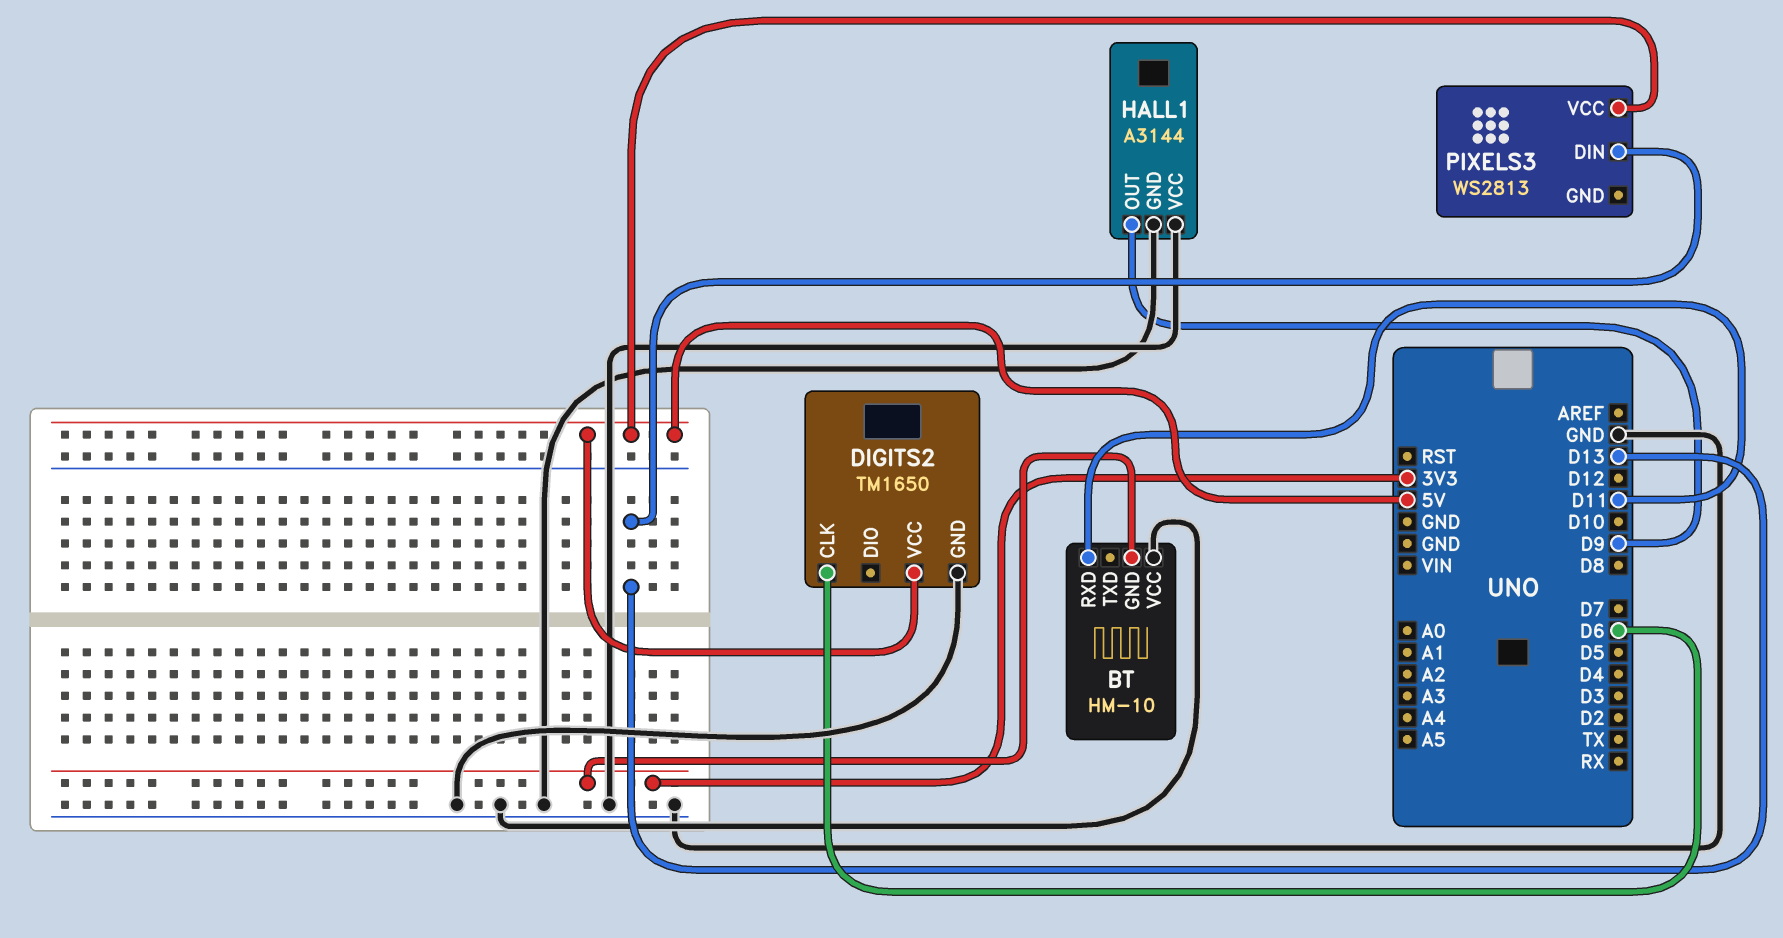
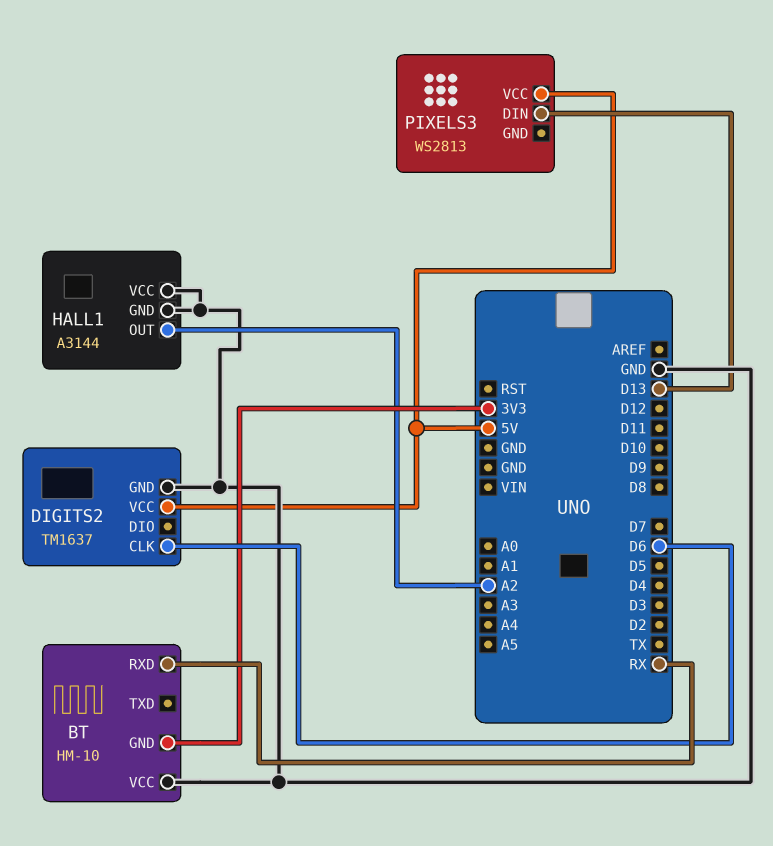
BT pin RXD: D11 -> RX
DIGITS2: TM1650 -> TM1637
HALL1 pin OUT: D9 -> A2

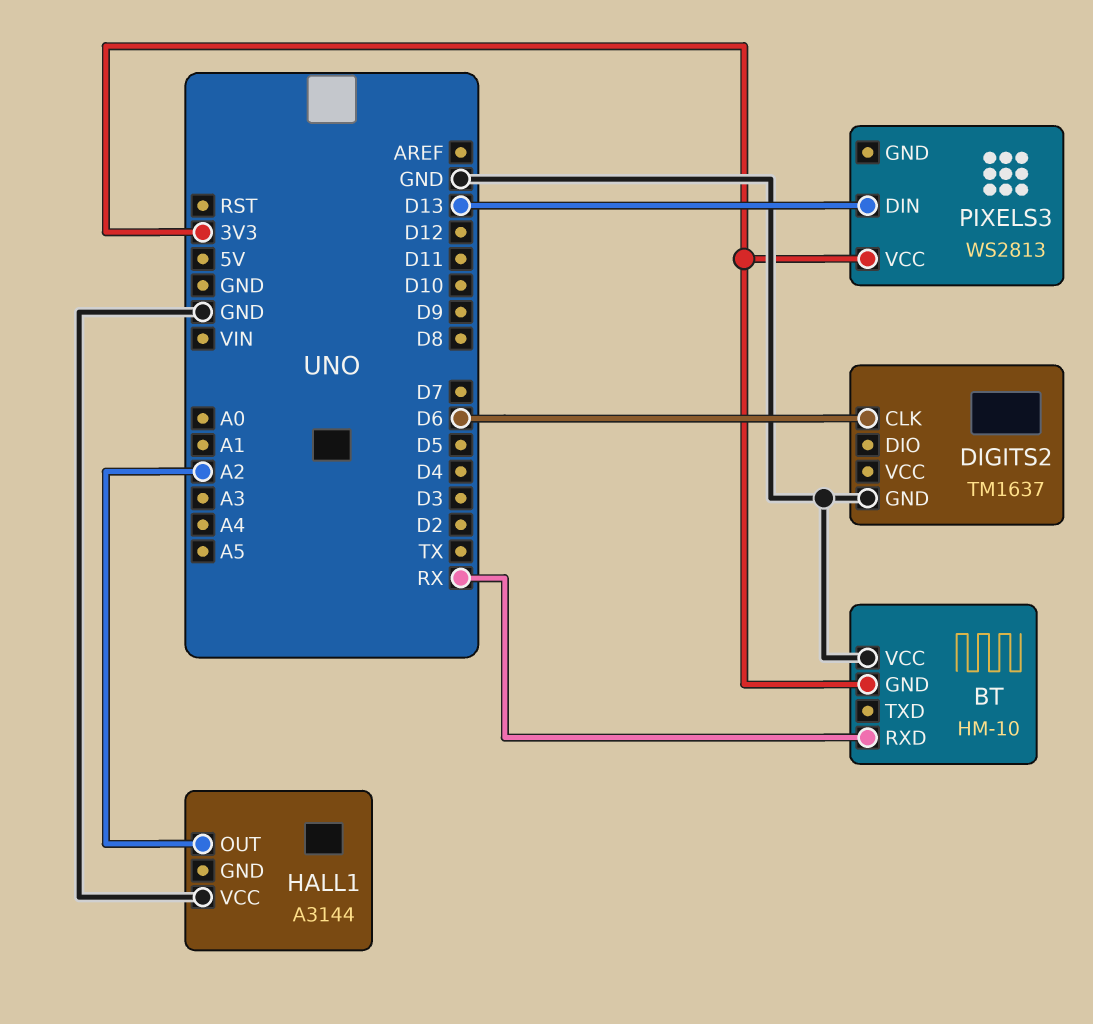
DIGITS2 pin VCC: 5V -> none
HALL1 pin GND: GND -> none
PIXELS3 pin VCC: 5V -> 3V3

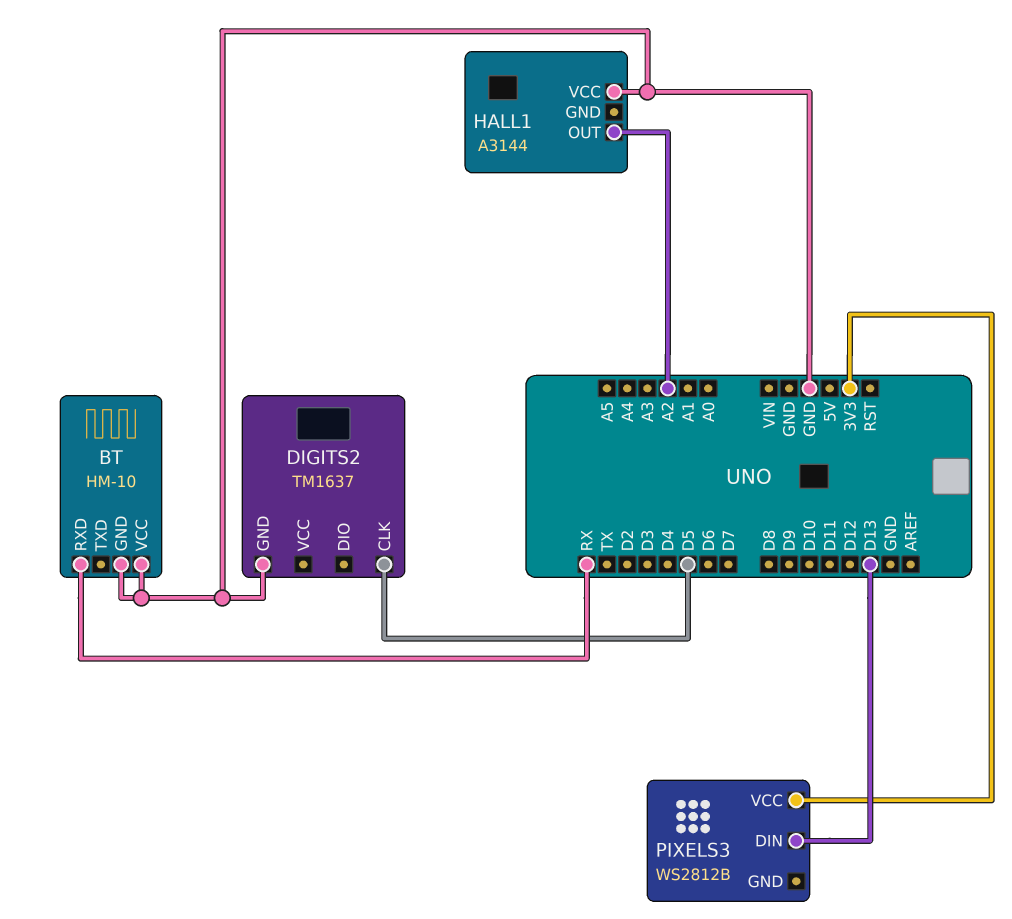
BT pin GND: 3V3 -> GND
DIGITS2 pin CLK: D6 -> D5
PIXELS3: WS2813 -> WS2812B

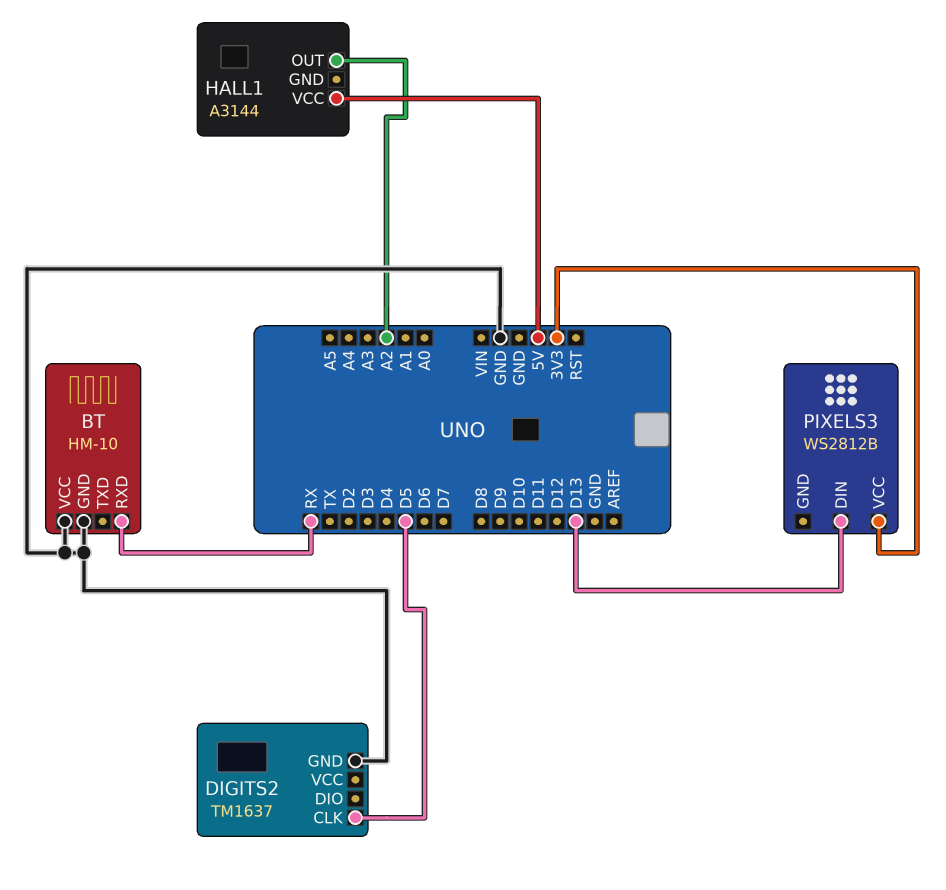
HALL1 pin VCC: GND -> 5V

